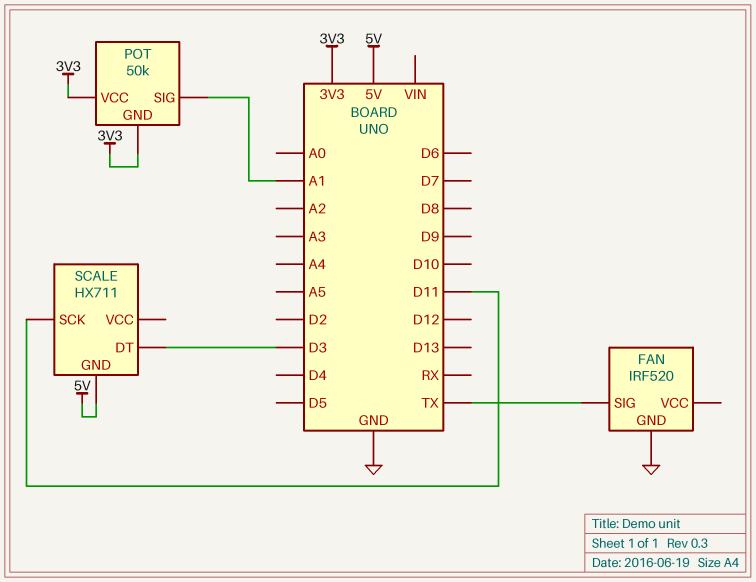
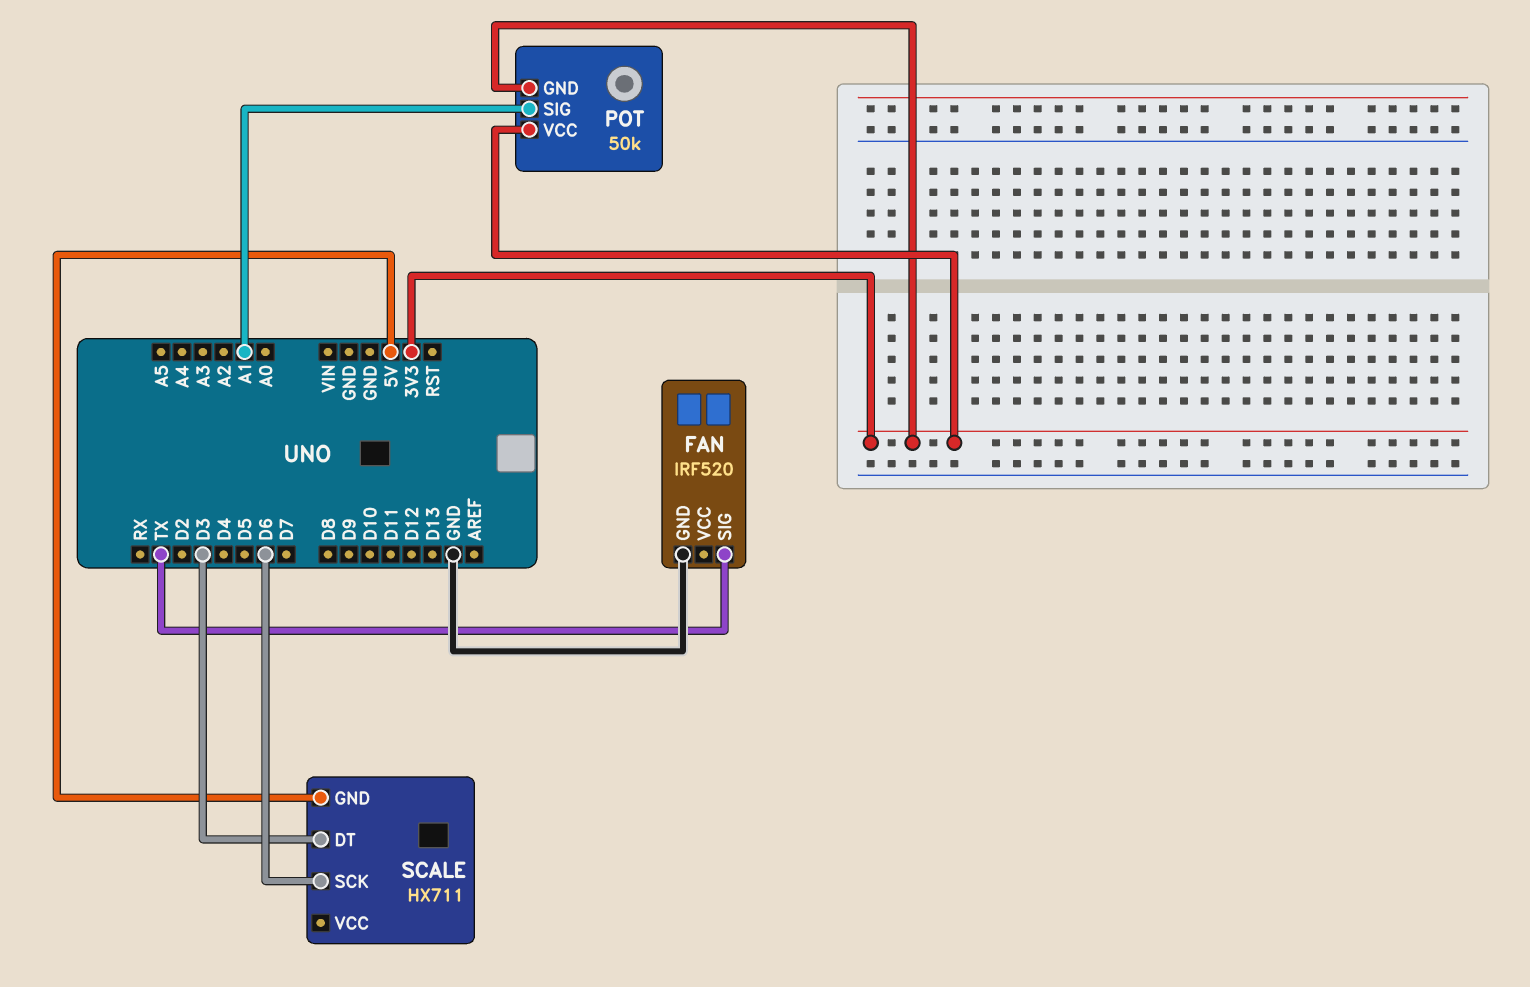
SCALE pin SCK: D11 -> D6

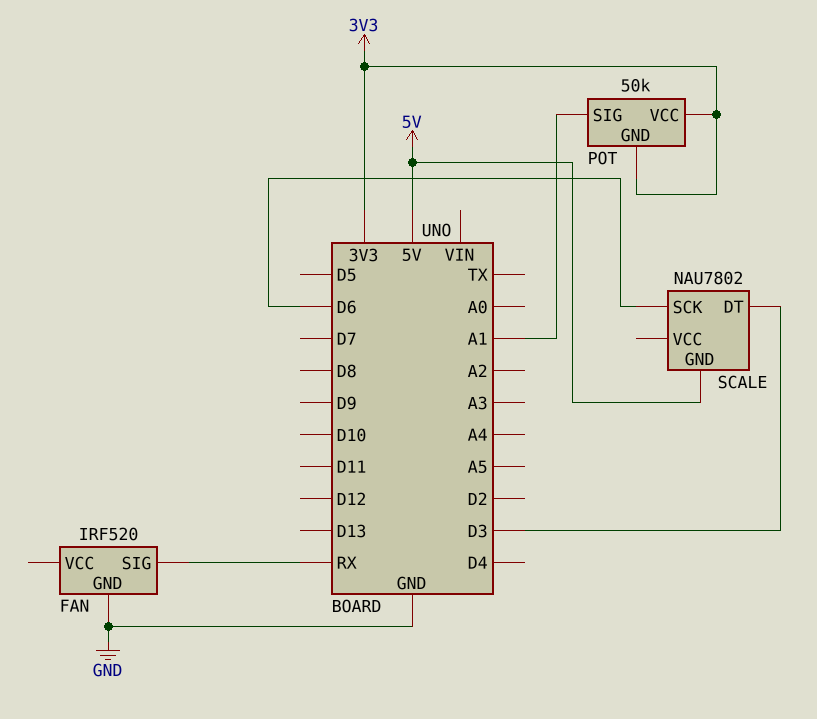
FAN pin SIG: TX -> RX
SCALE: HX711 -> NAU7802

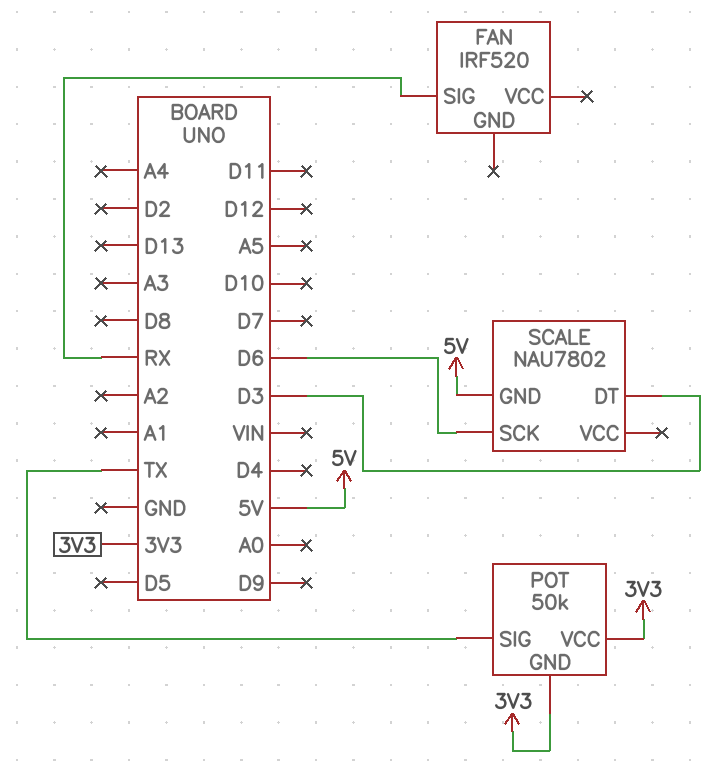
FAN pin GND: GND -> none
POT pin SIG: A1 -> TX

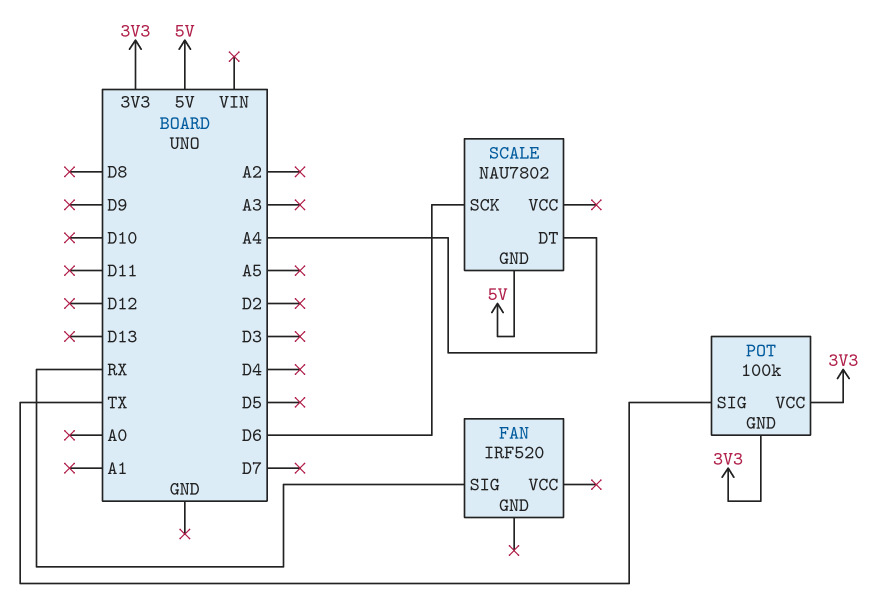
POT: 50k -> 100k
SCALE pin DT: D3 -> A4

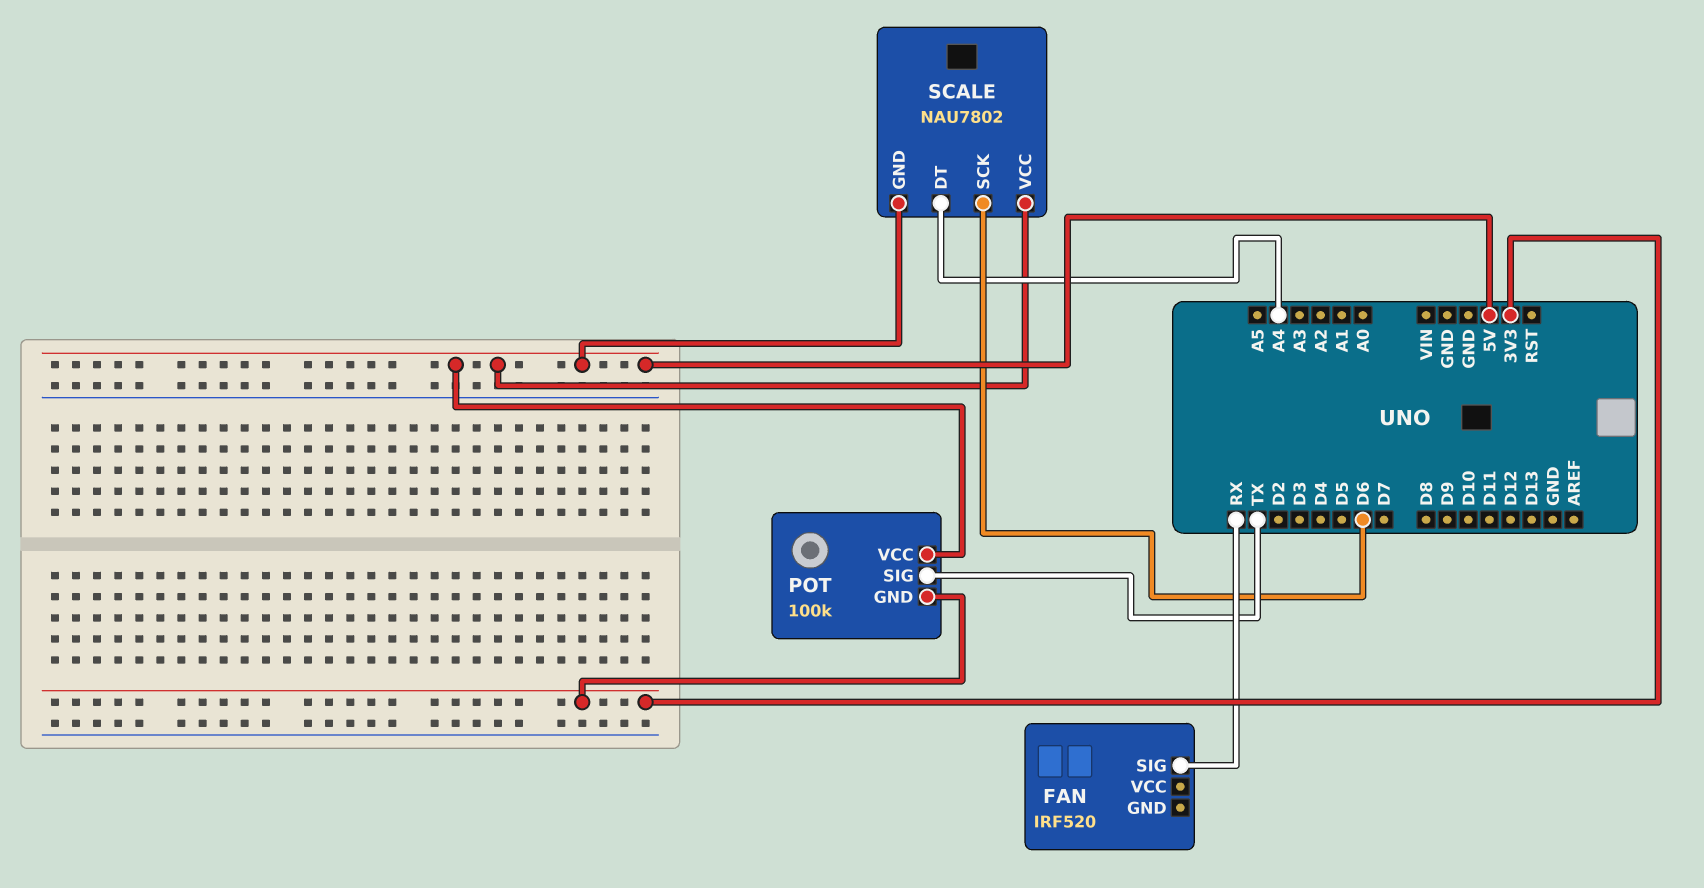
POT pin VCC: 3V3 -> 5V
SCALE pin VCC: none -> 5V

